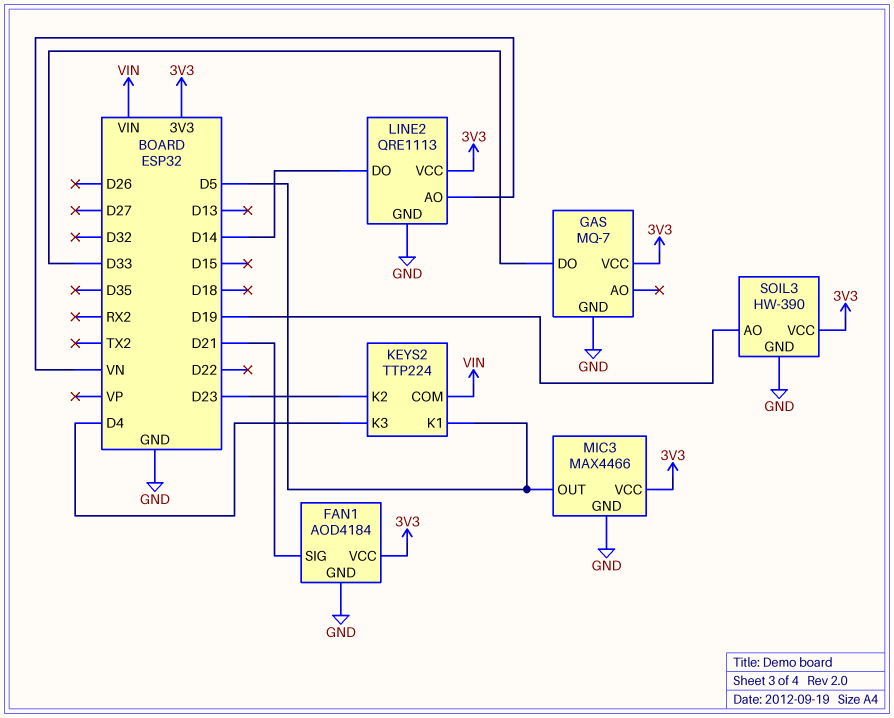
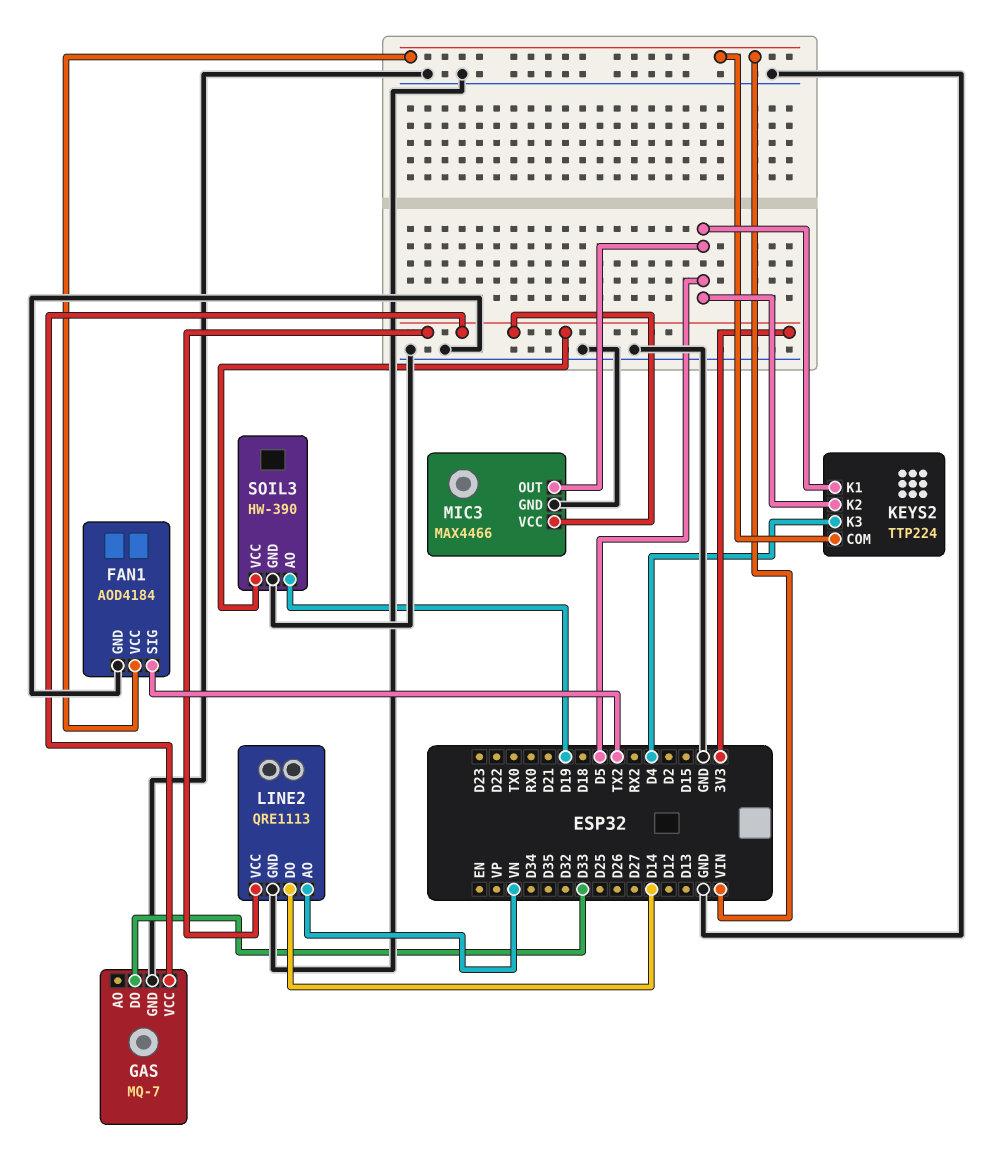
FAN1 pin SIG: D21 -> TX2
FAN1 pin VCC: 3V3 -> VIN
KEYS2 pin K2: D23 -> D5

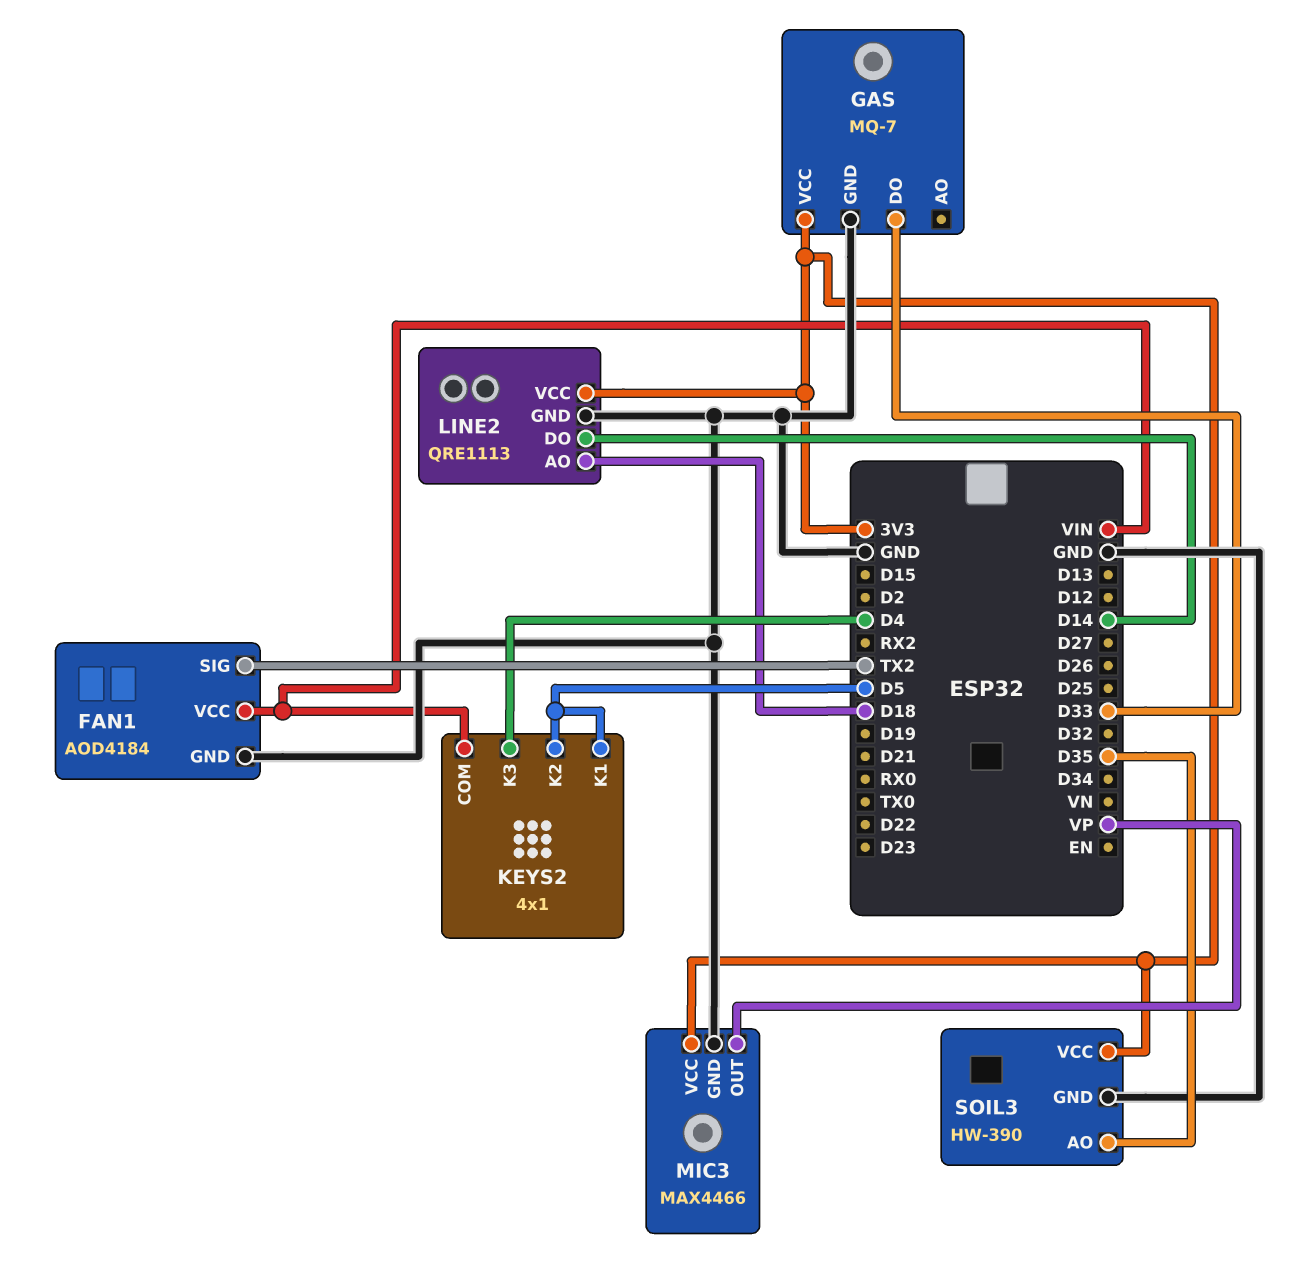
KEYS2: TTP224 -> 4x1
LINE2 pin AO: VN -> D18
MIC3 pin OUT: D5 -> VP
SOIL3 pin AO: D19 -> D35

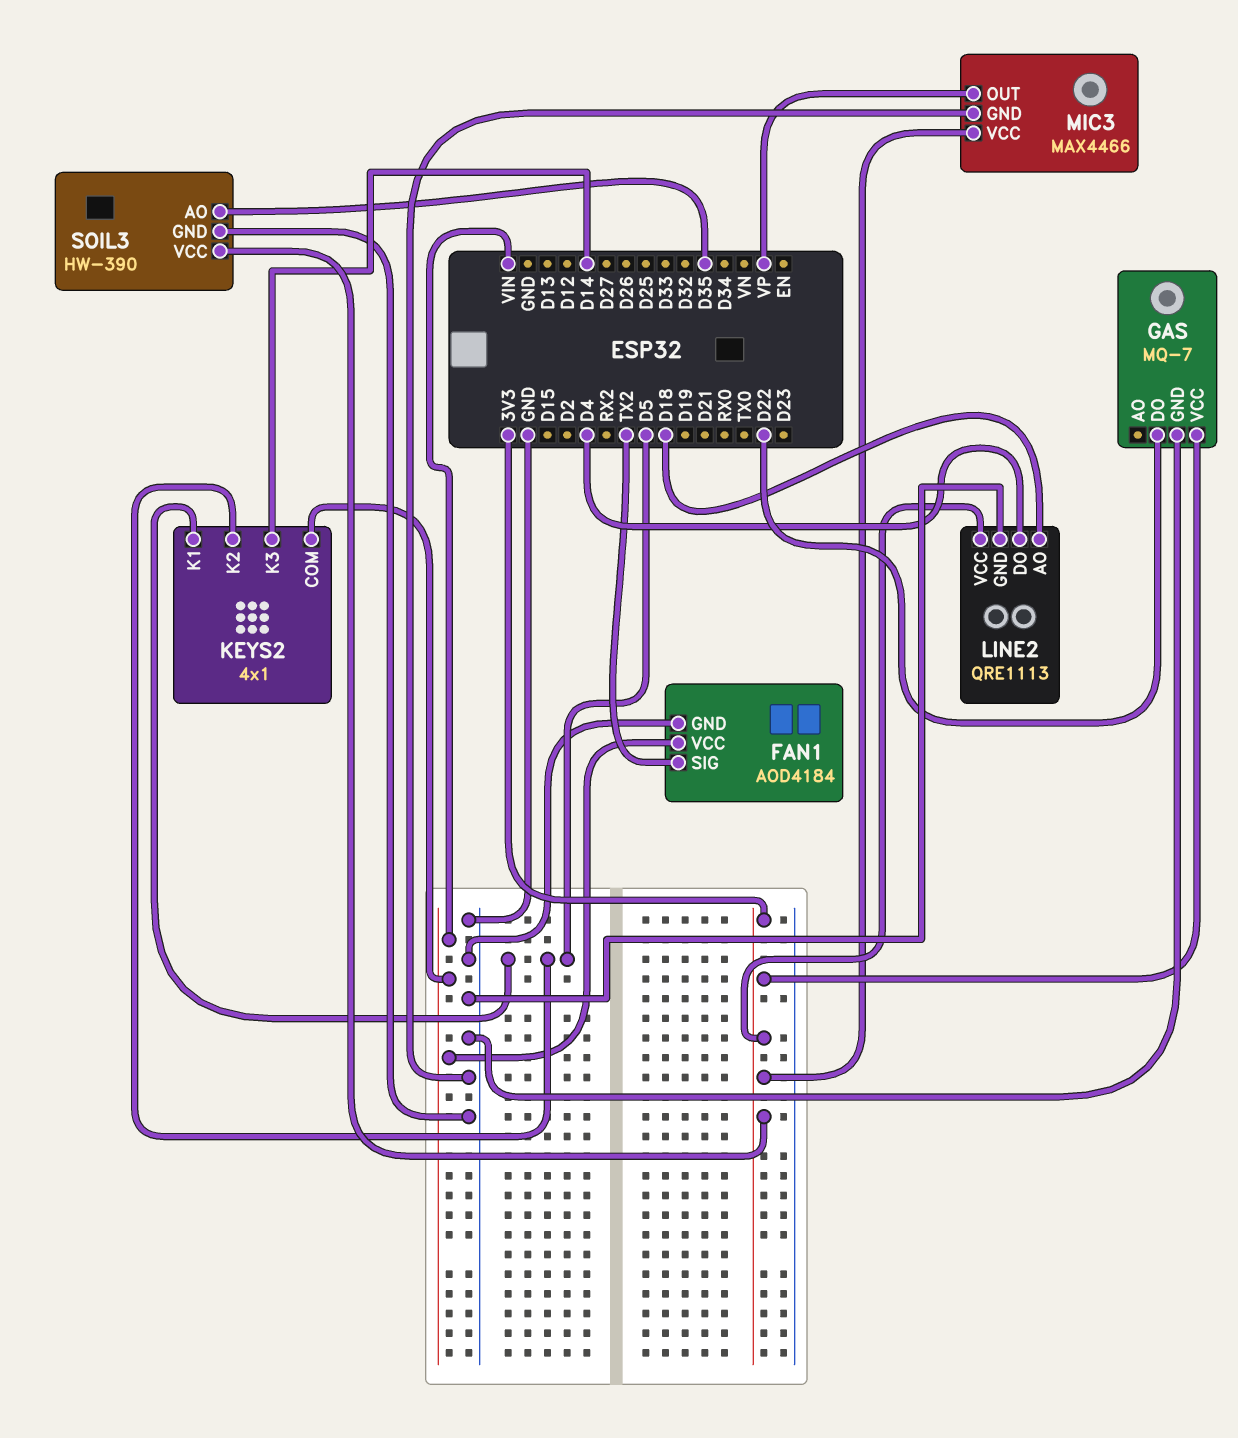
GAS pin DO: D33 -> D22
KEYS2 pin K3: D4 -> D14
LINE2 pin DO: D14 -> D4

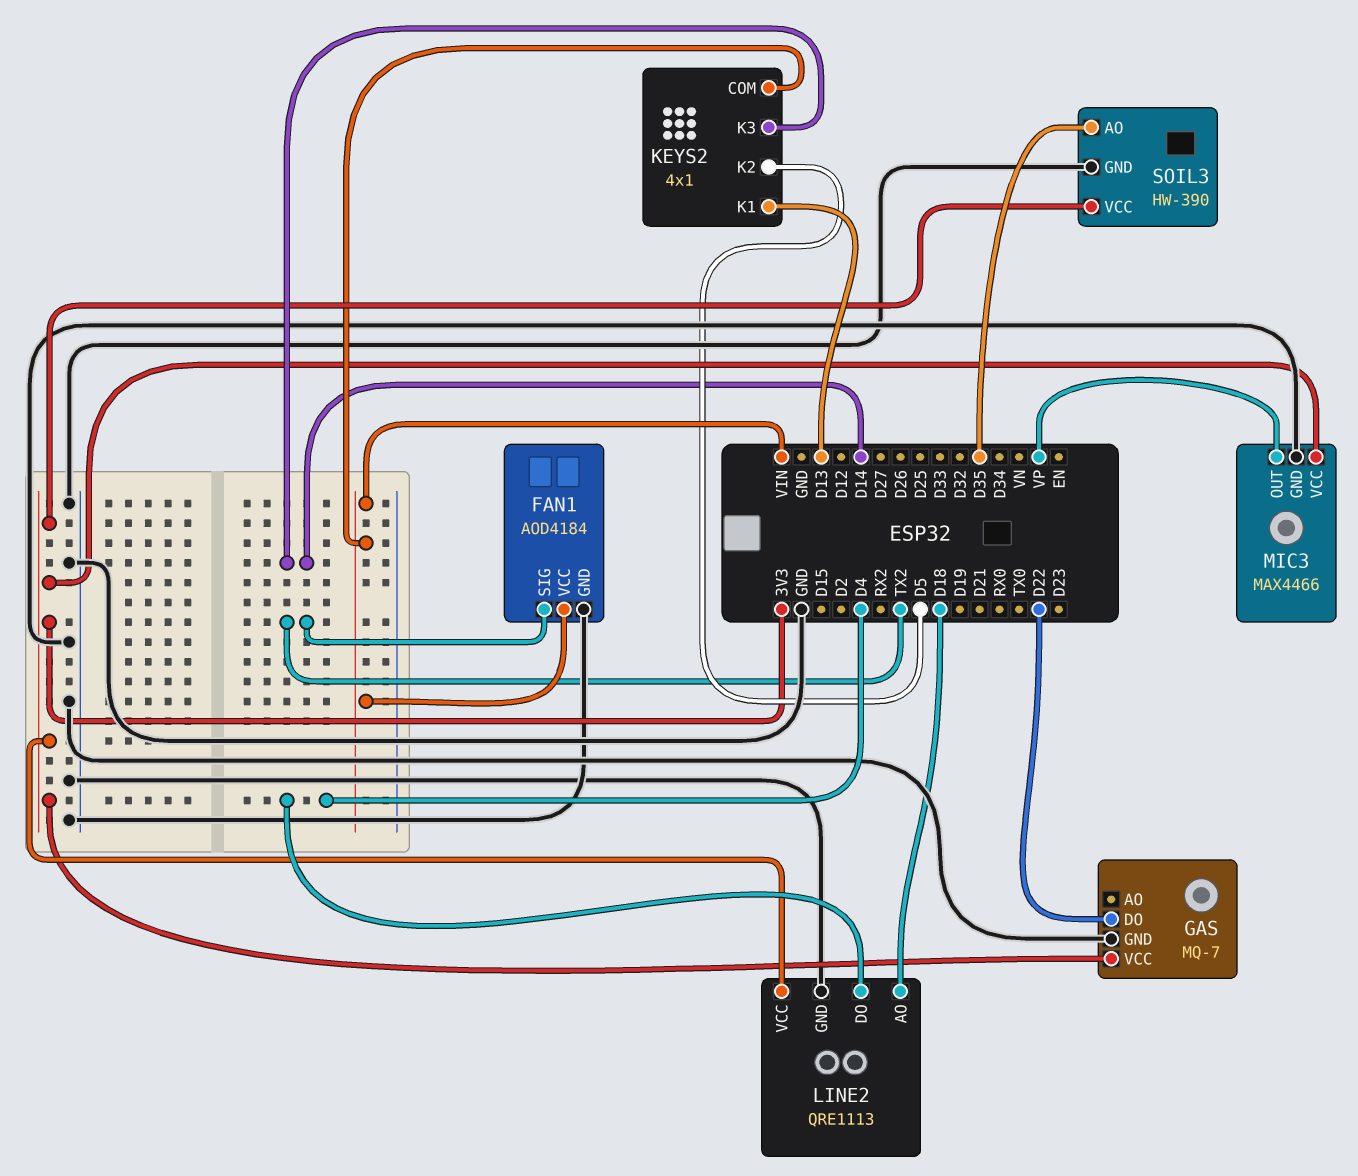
KEYS2 pin K1: D5 -> D13

